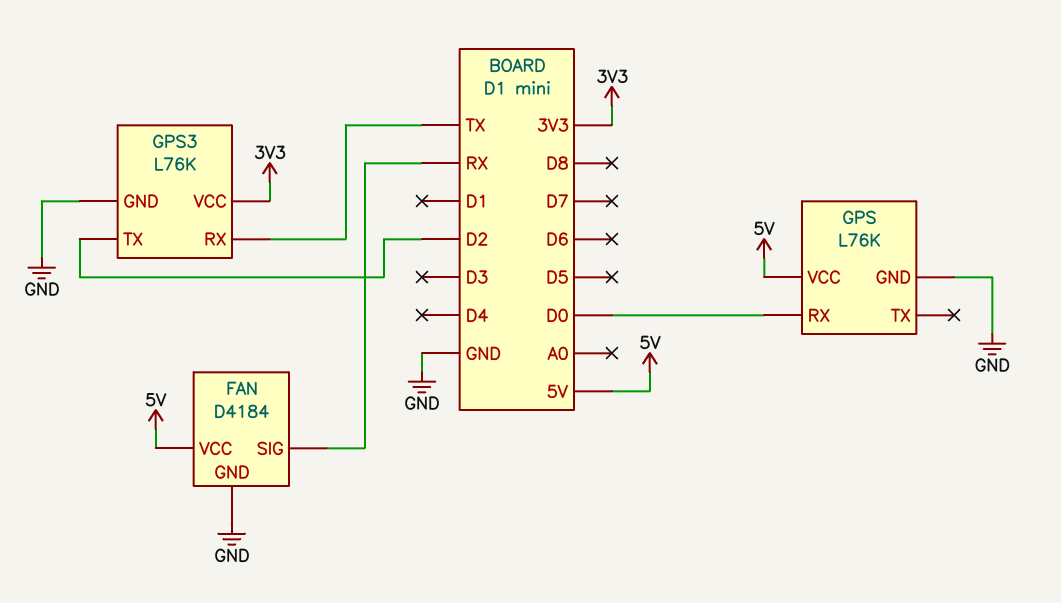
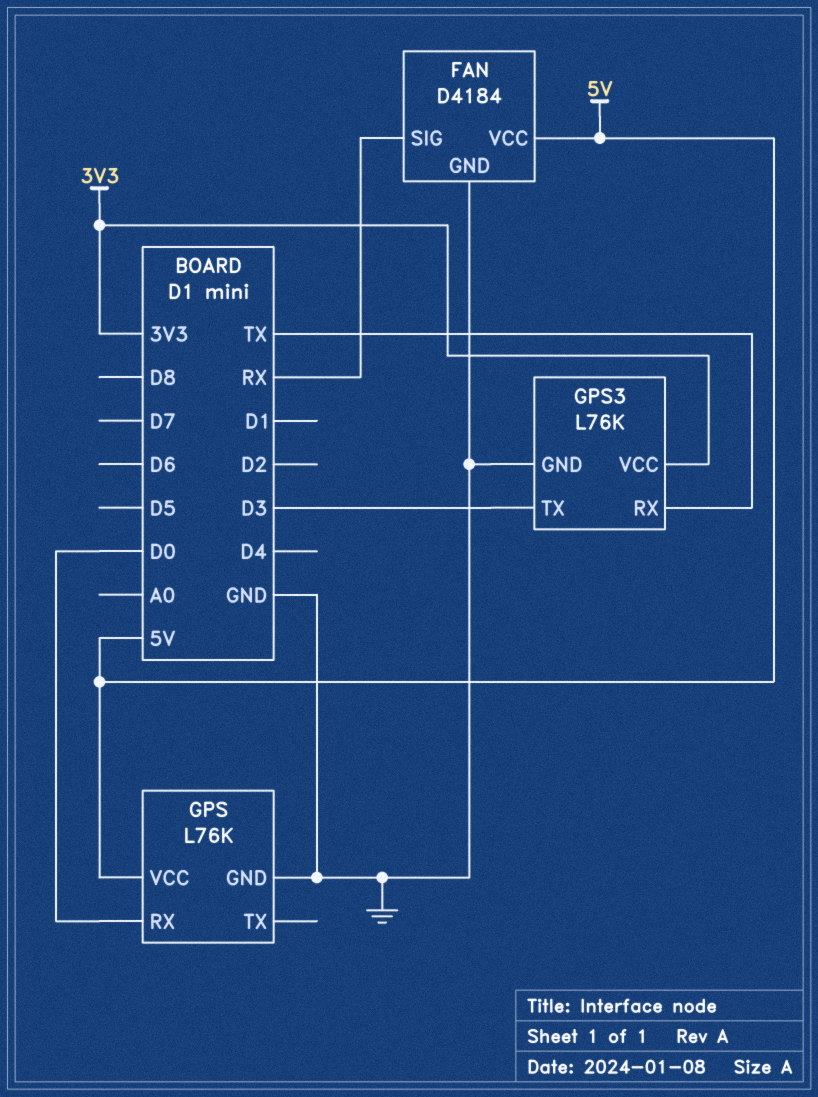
GPS3 pin TX: D2 -> D3

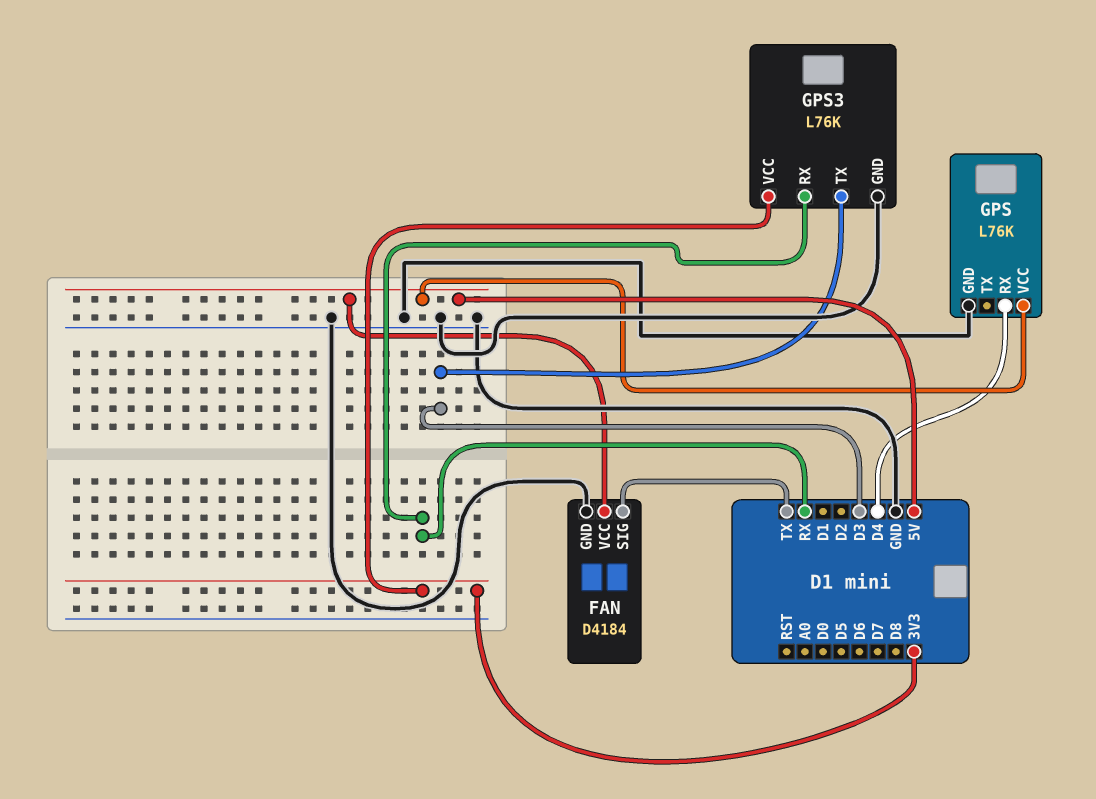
FAN pin SIG: RX -> TX
GPS pin RX: D0 -> D4
GPS3 pin RX: TX -> RX

